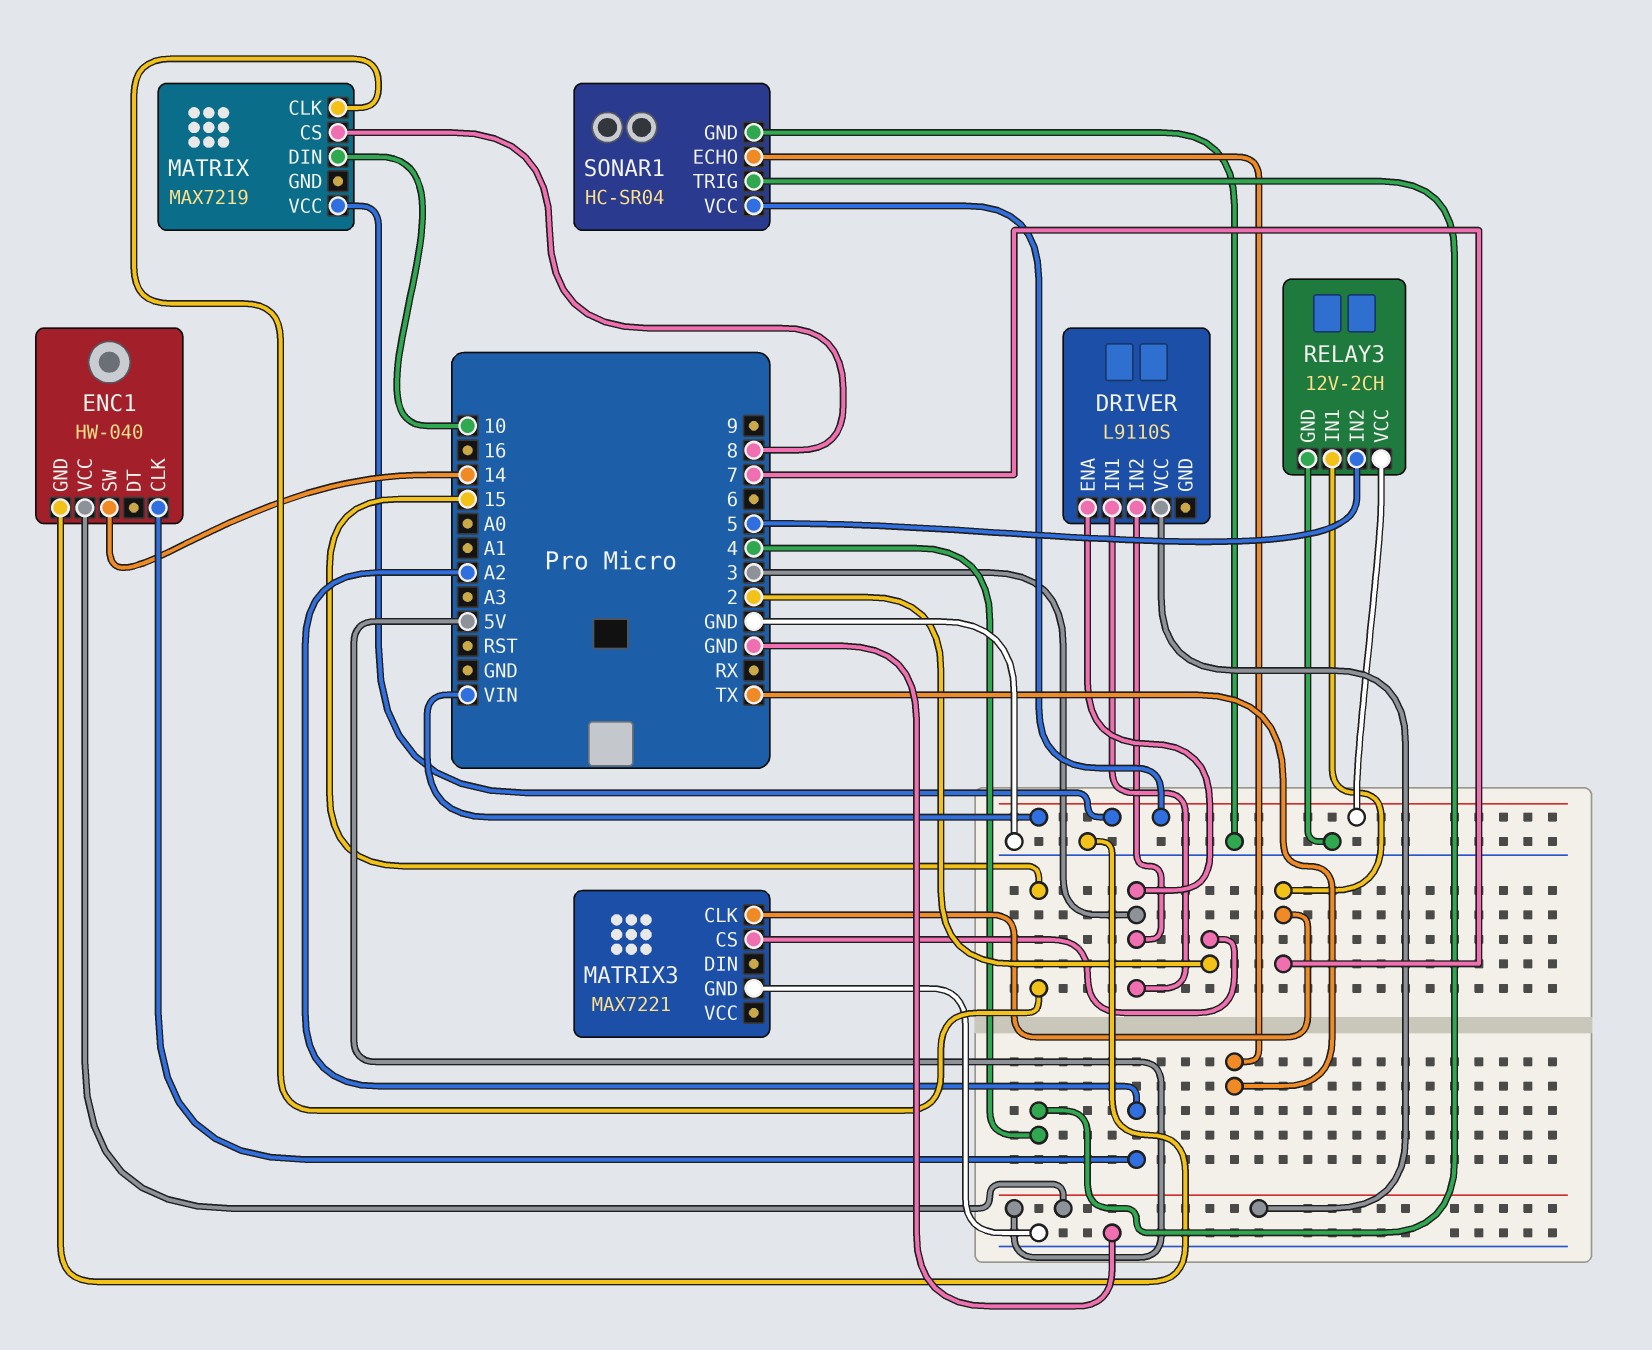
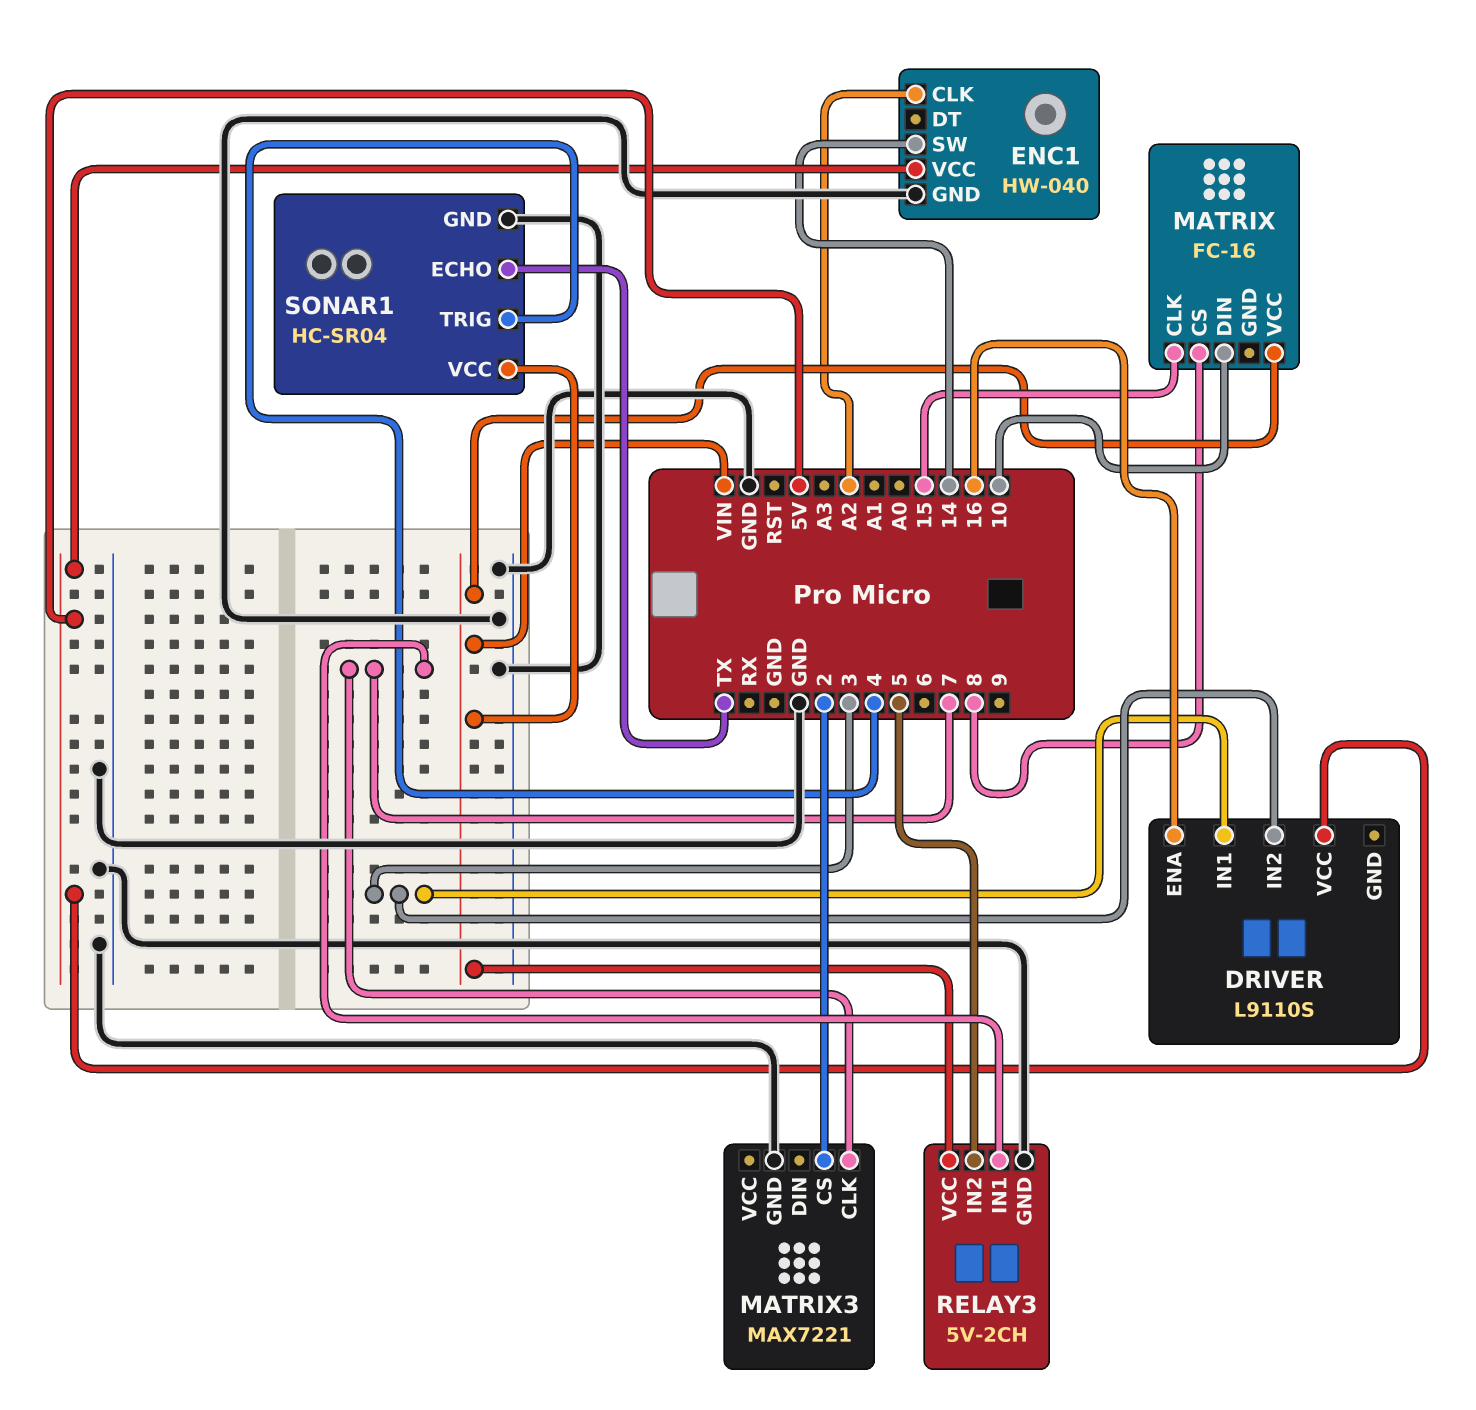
DRIVER pin ENA: 3 -> 16
MATRIX: MAX7219 -> FC-16
RELAY3: 12V-2CH -> 5V-2CH

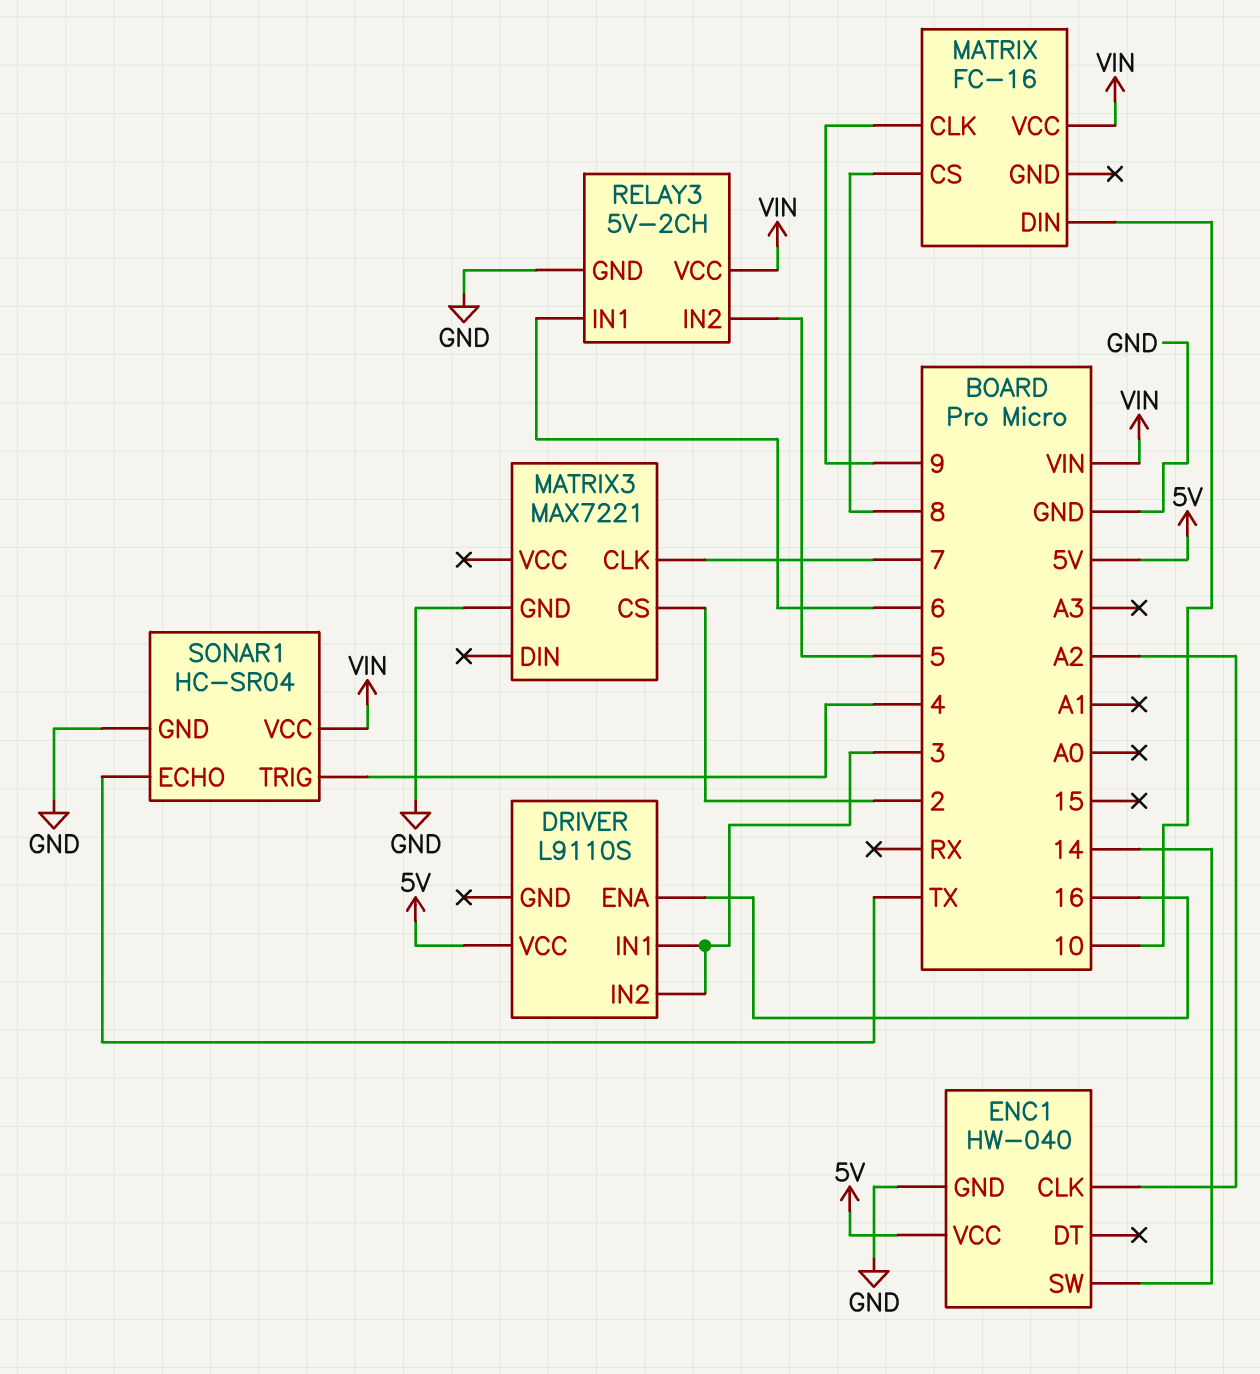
MATRIX pin CLK: 15 -> 9
RELAY3 pin IN1: 7 -> 6

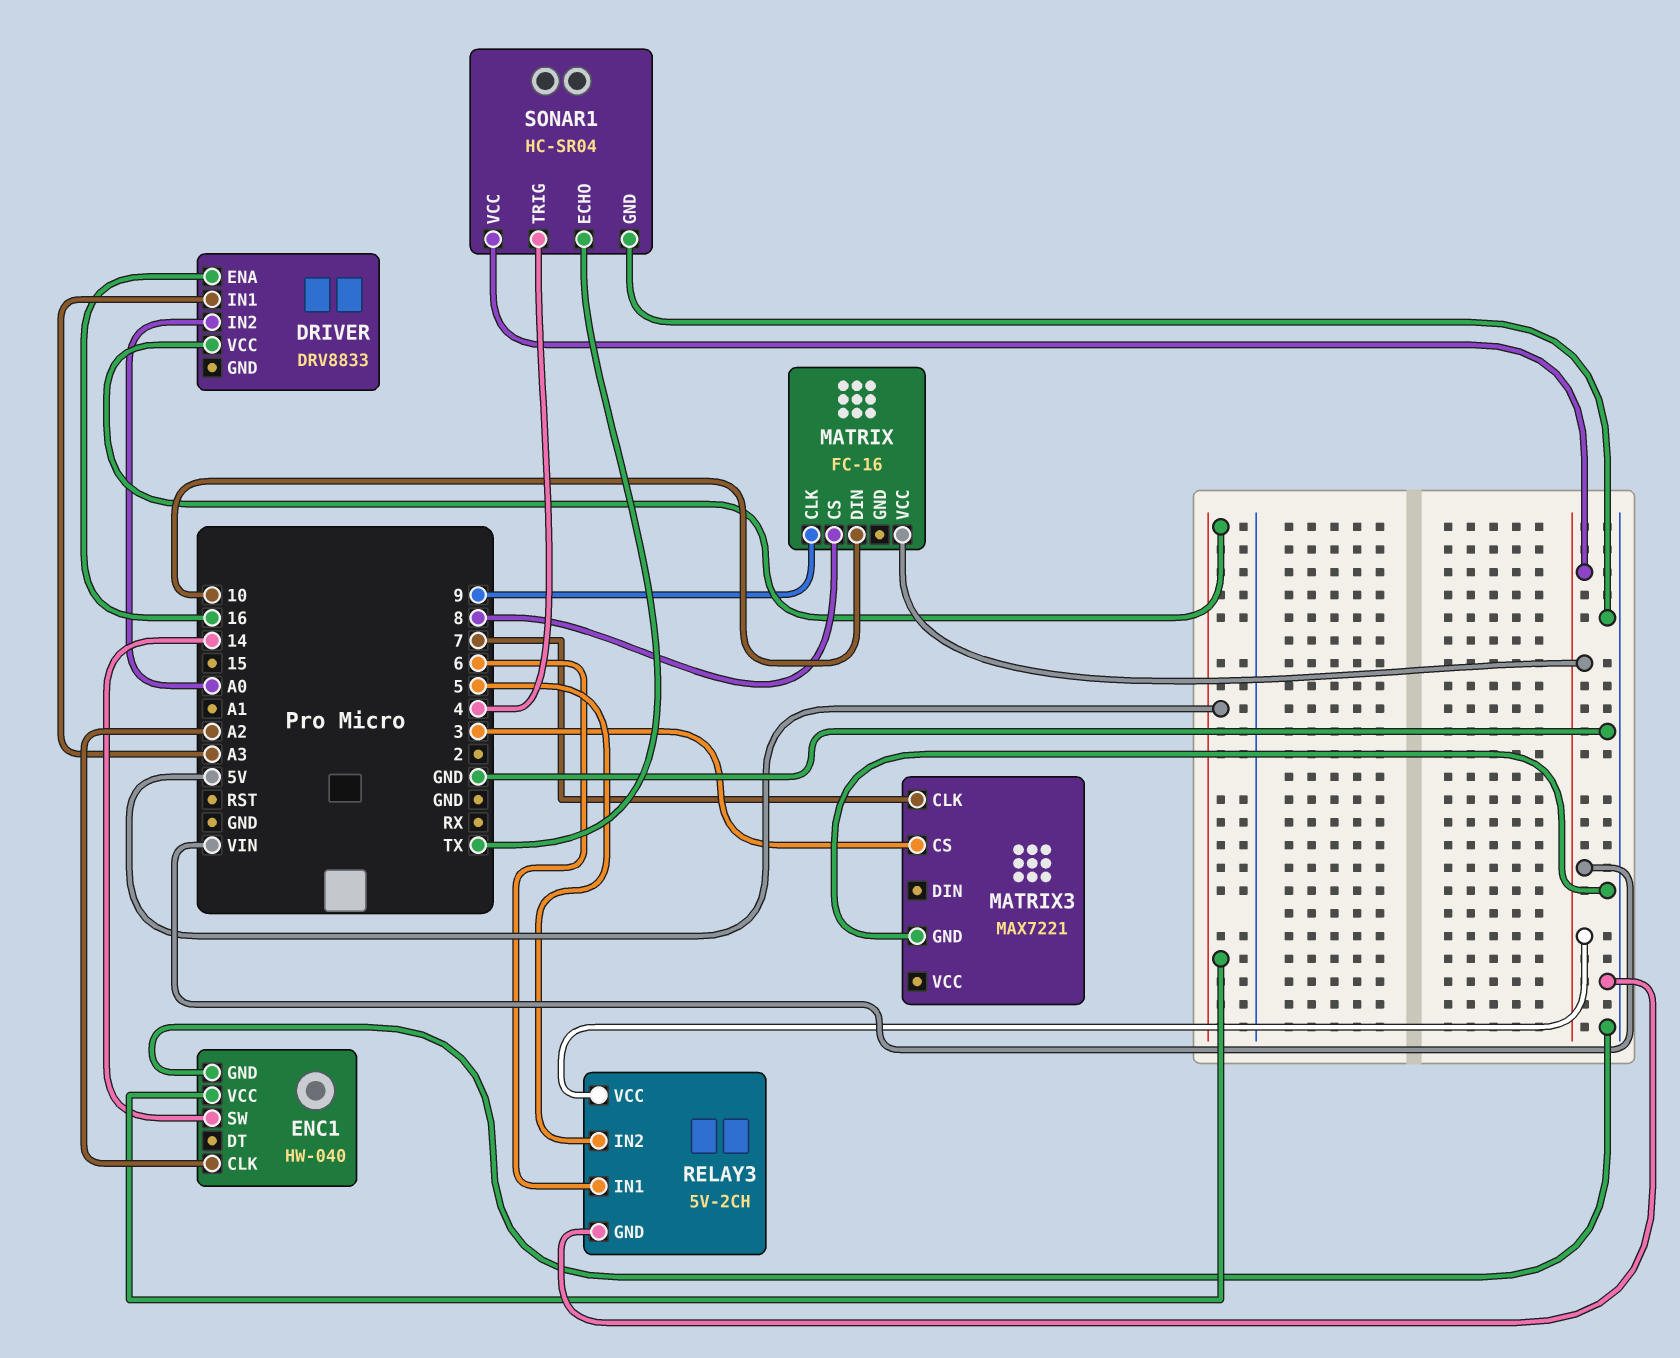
DRIVER: L9110S -> DRV8833
DRIVER pin IN1: 3 -> A3
DRIVER pin IN2: 3 -> A0
MATRIX3 pin CS: 2 -> 3

